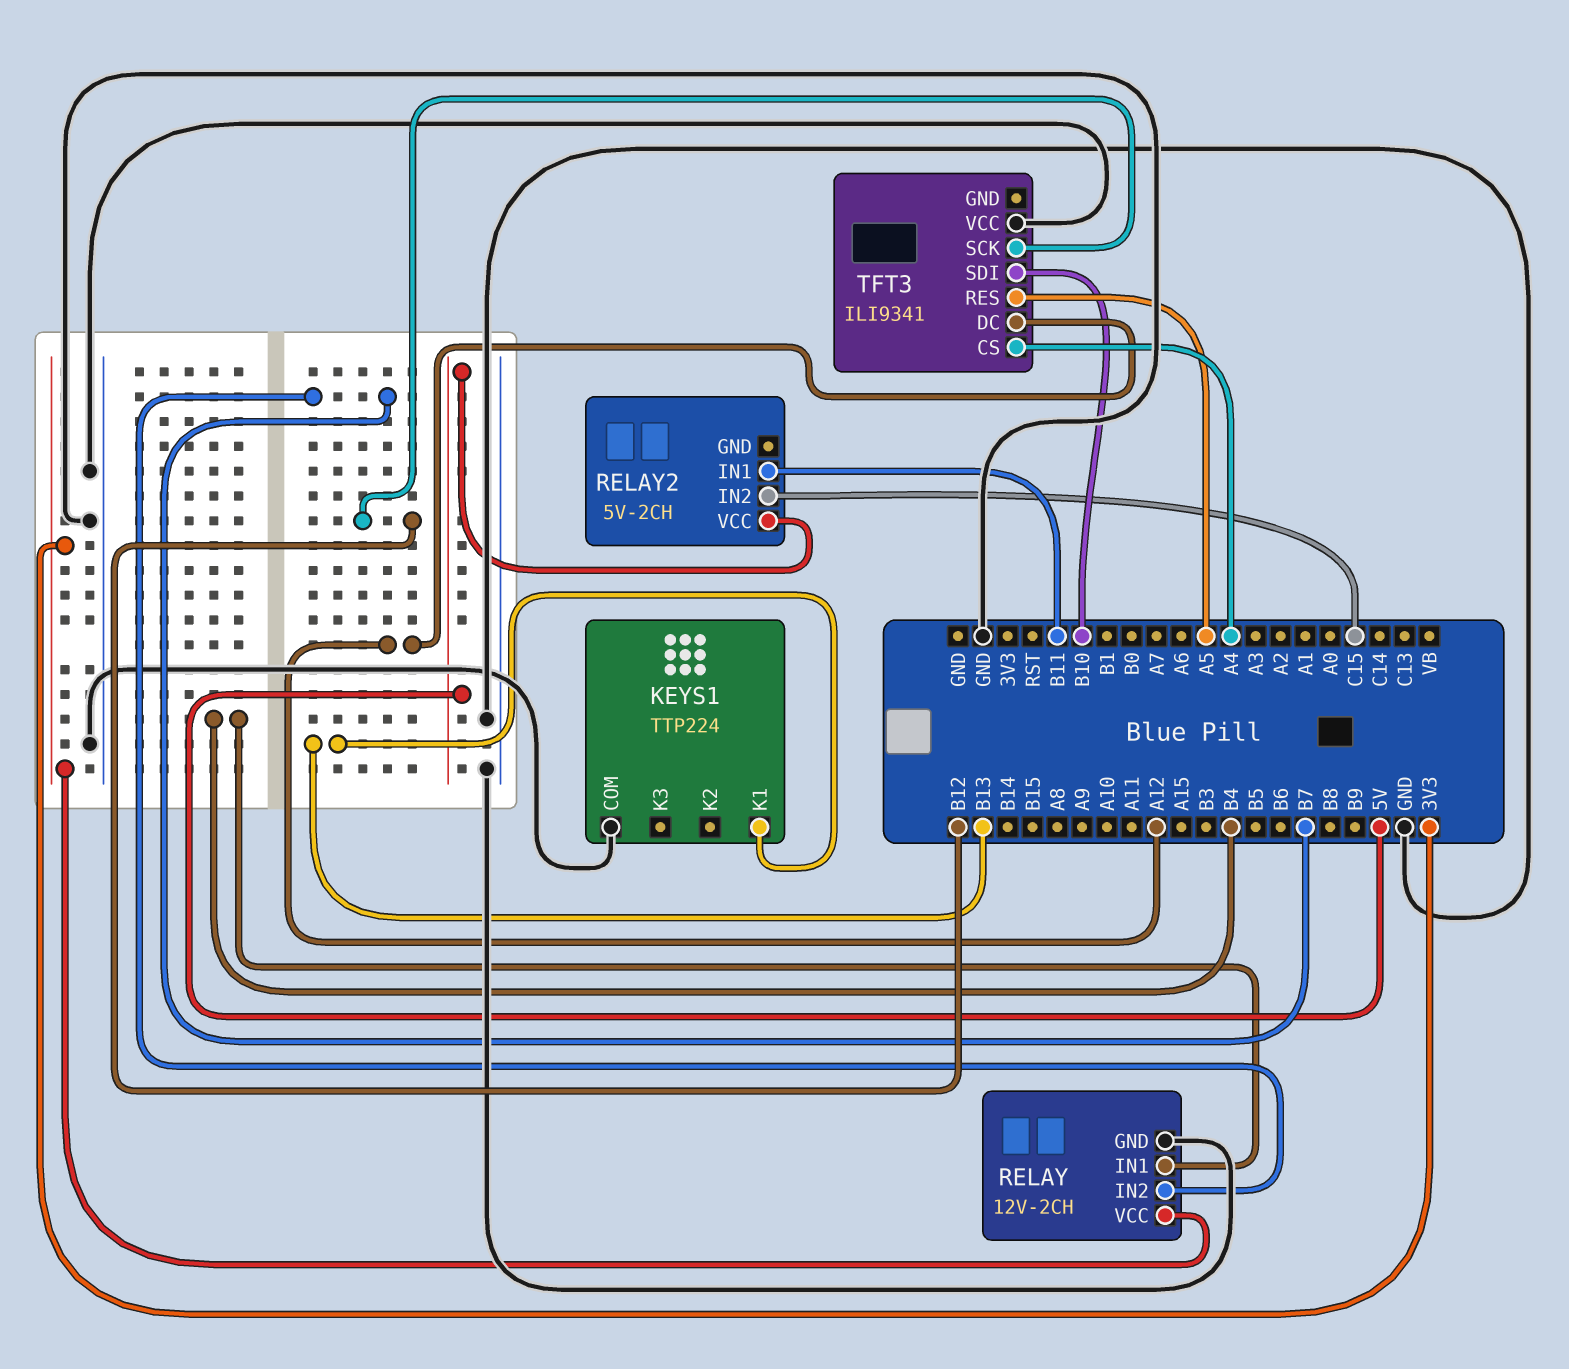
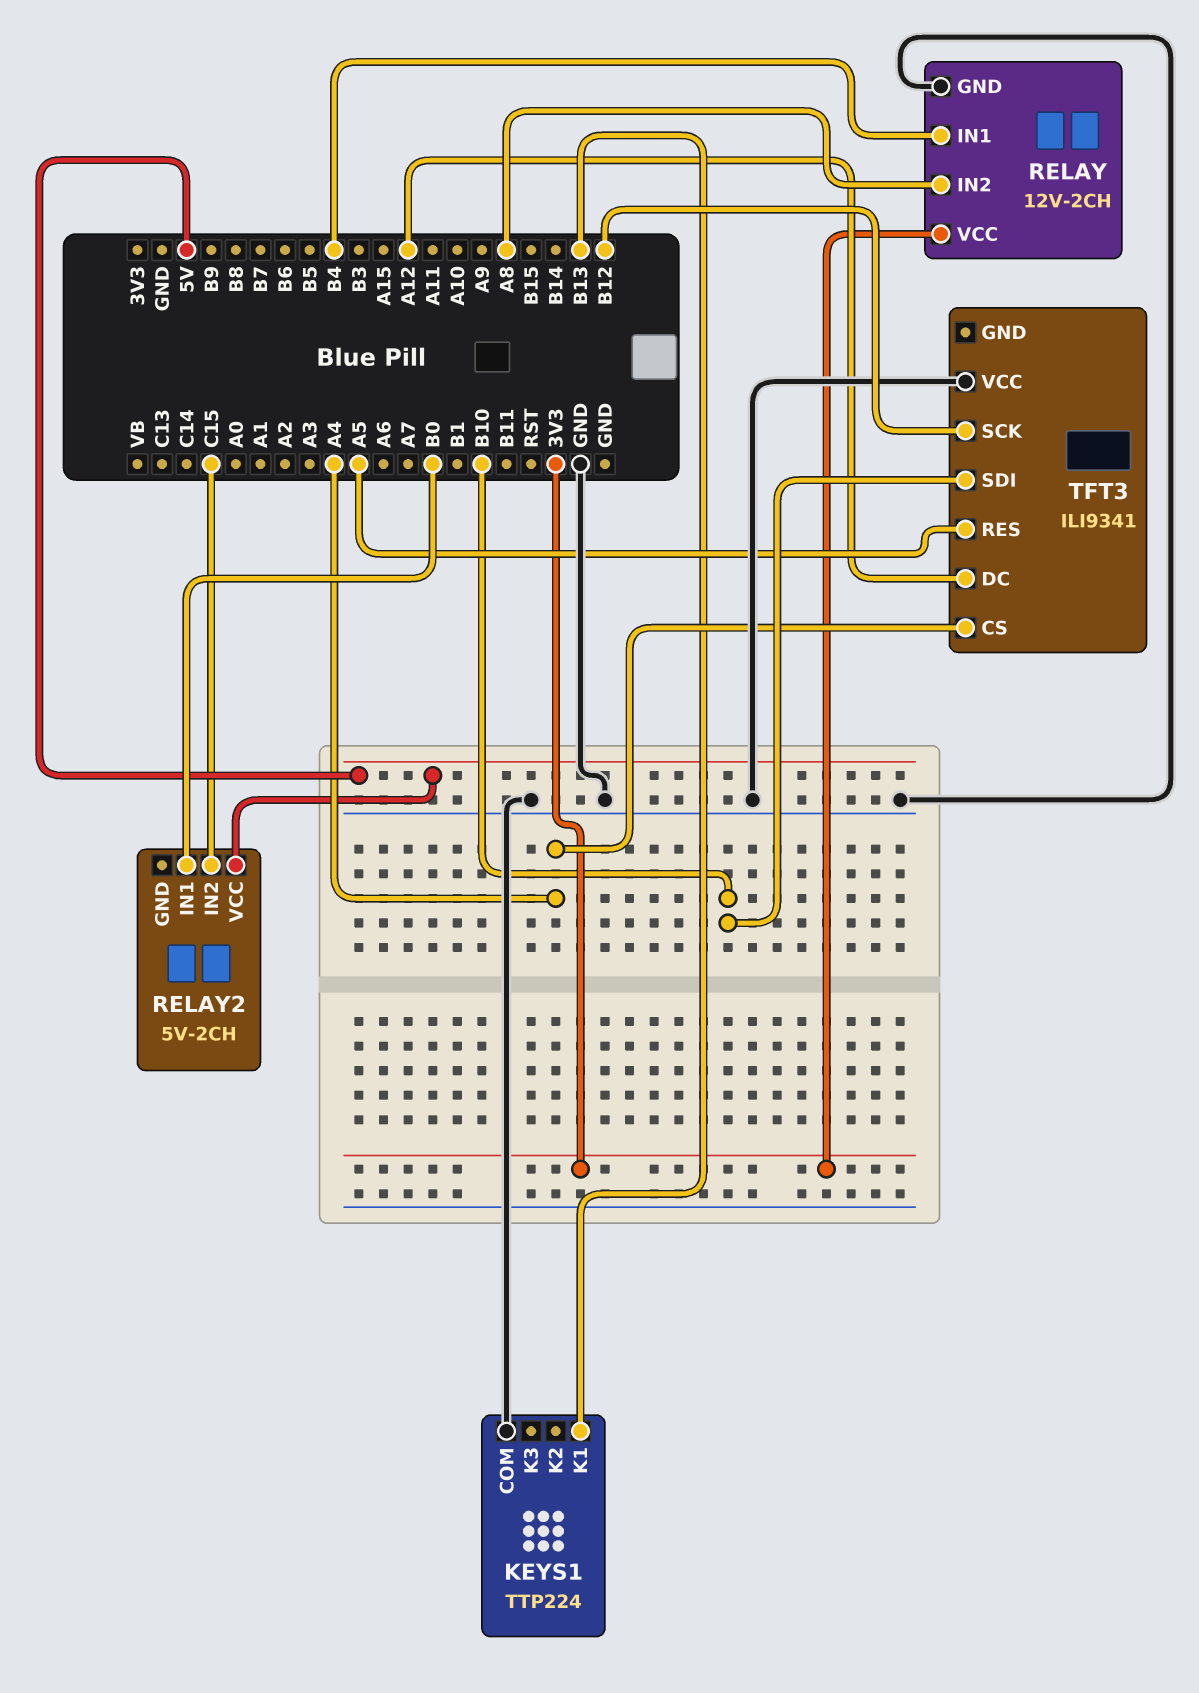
RELAY pin IN2: B7 -> A8
RELAY2 pin IN1: B11 -> B0

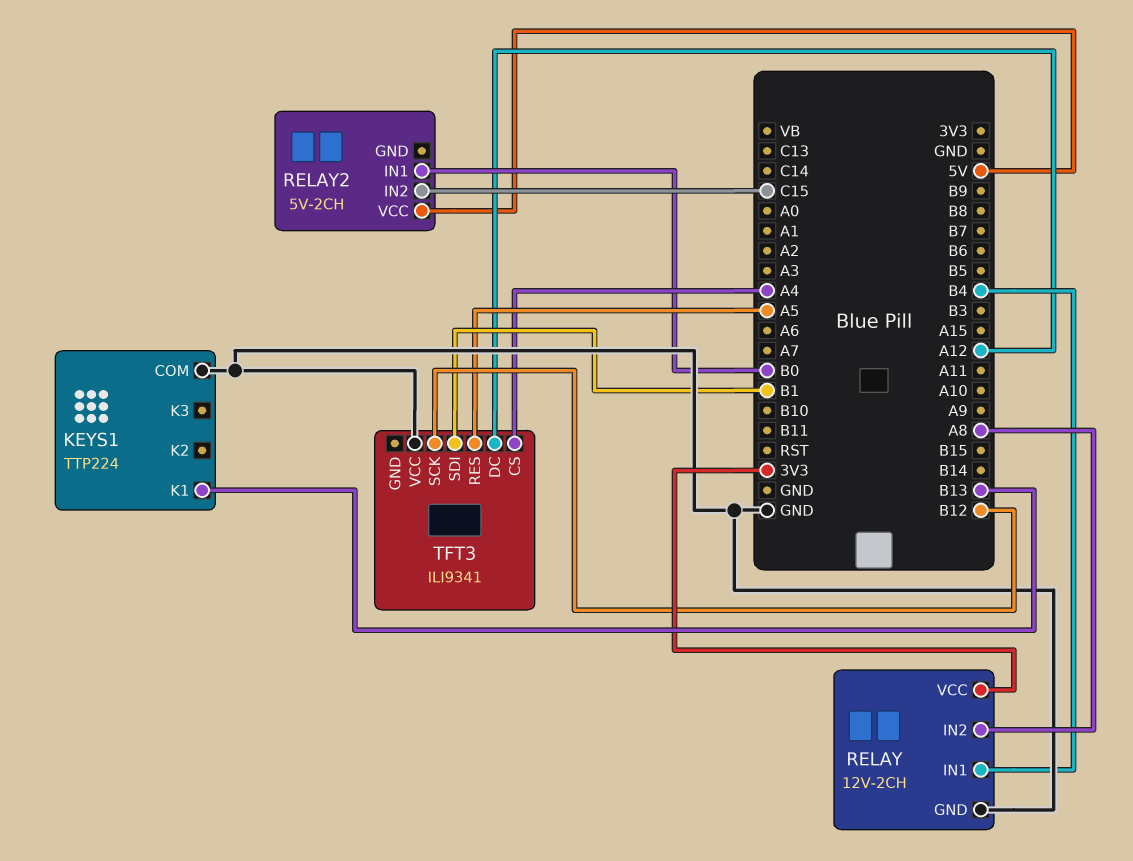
TFT3 pin SDI: B10 -> B1

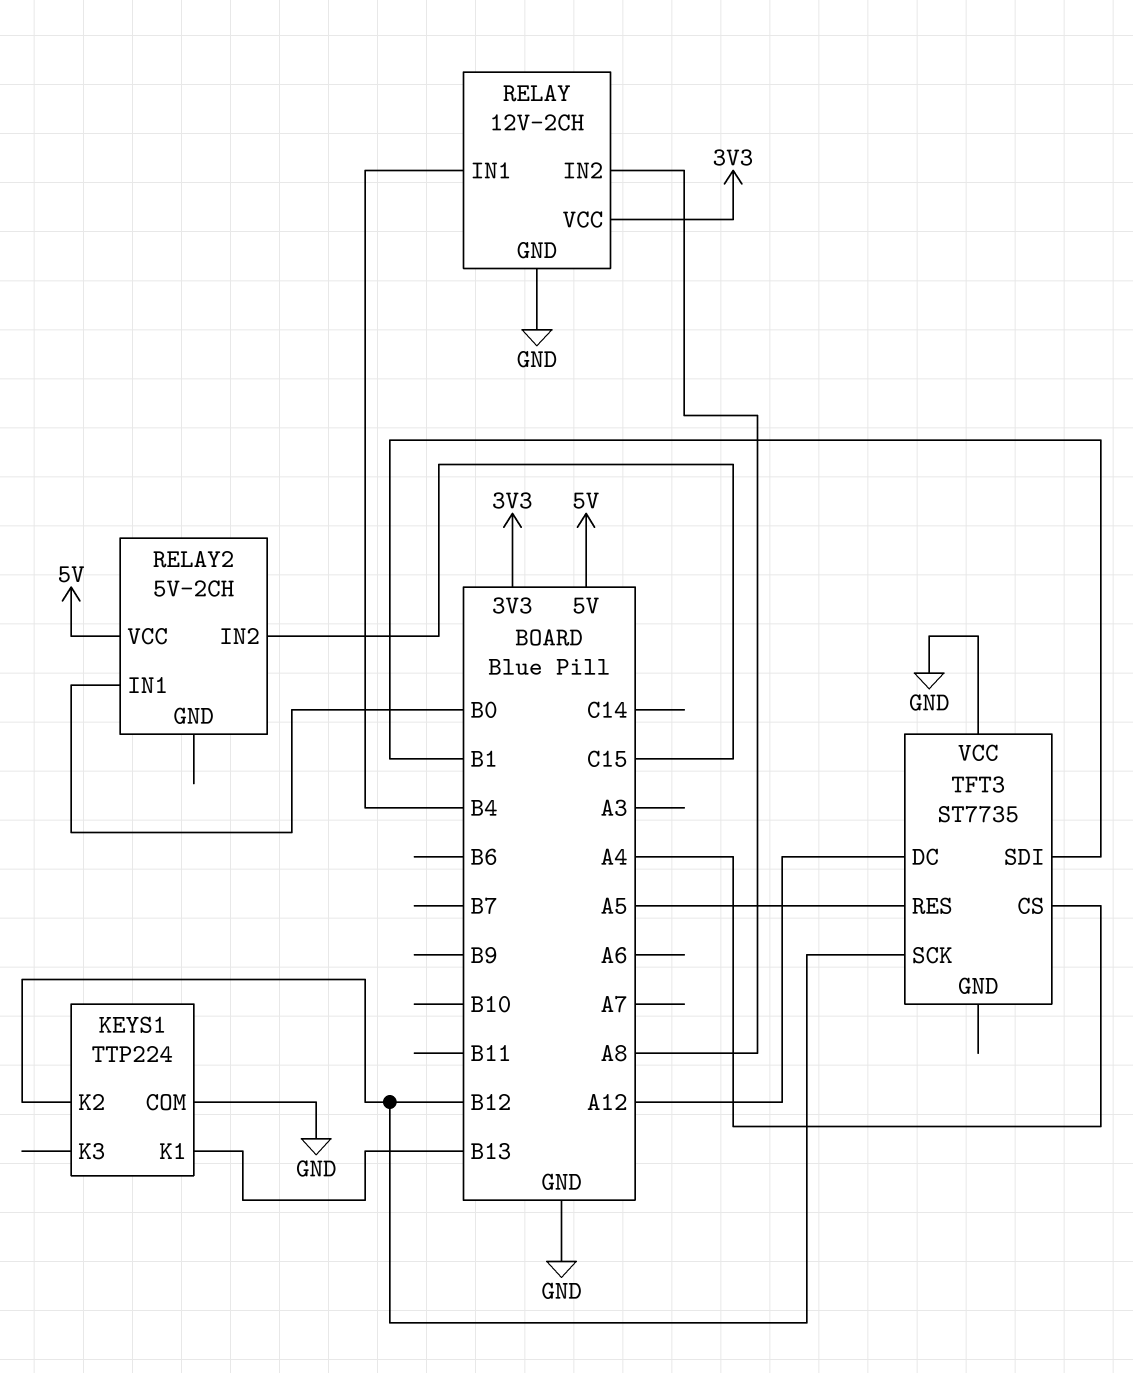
KEYS1 pin K2: none -> B12
TFT3: ILI9341 -> ST7735

